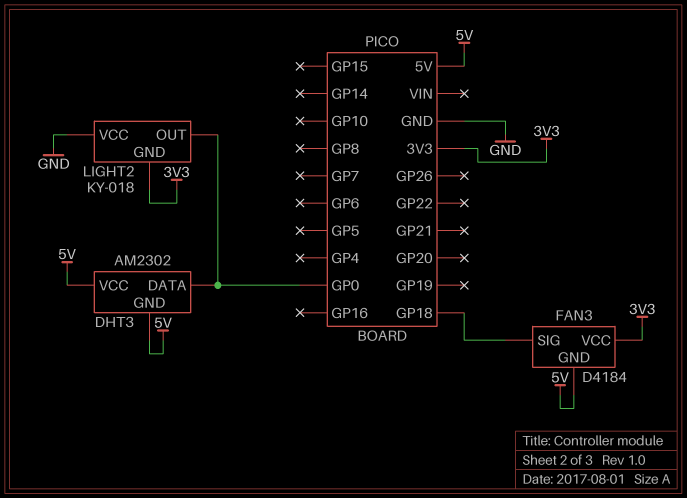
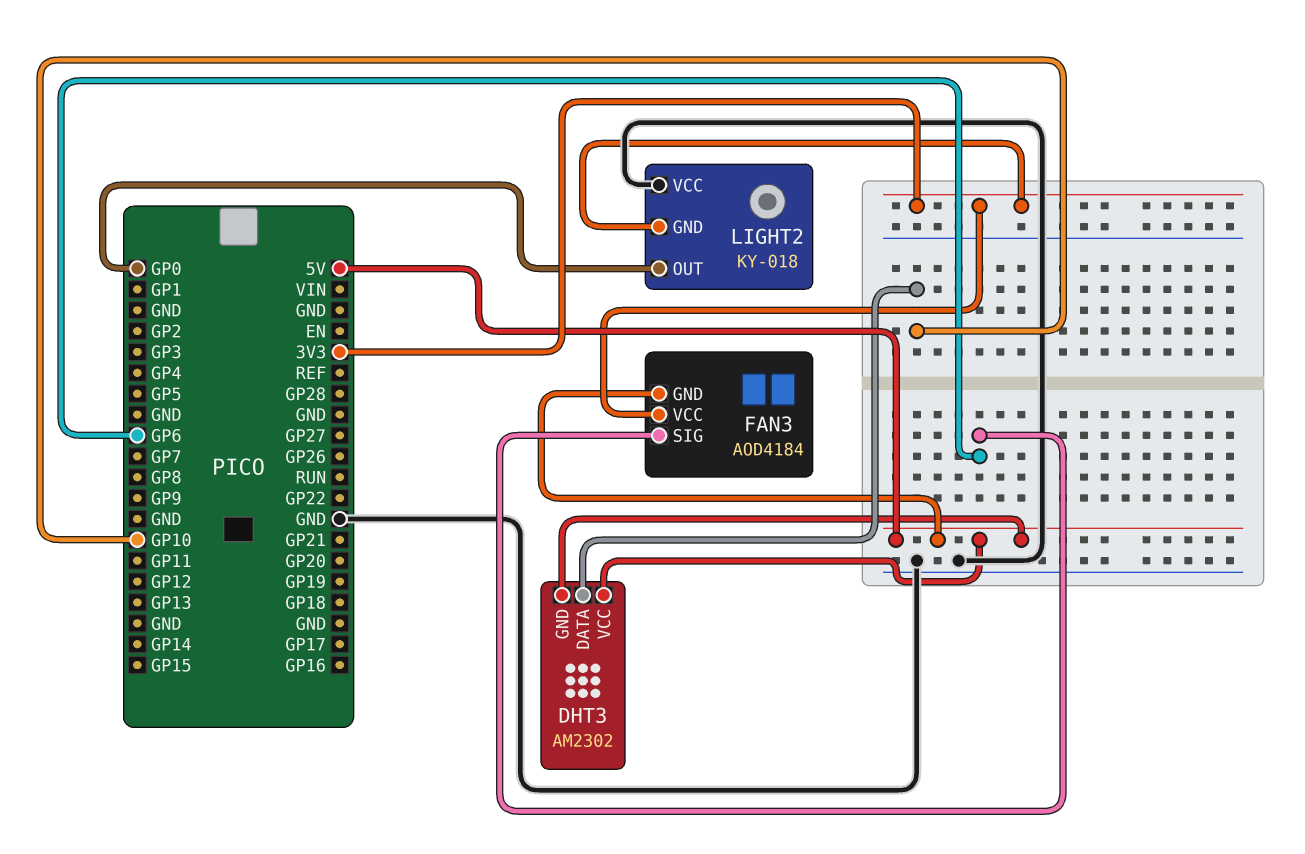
DHT3 pin DATA: GP0 -> GP10
FAN3: D4184 -> AOD4184
FAN3 pin SIG: GP18 -> GP6

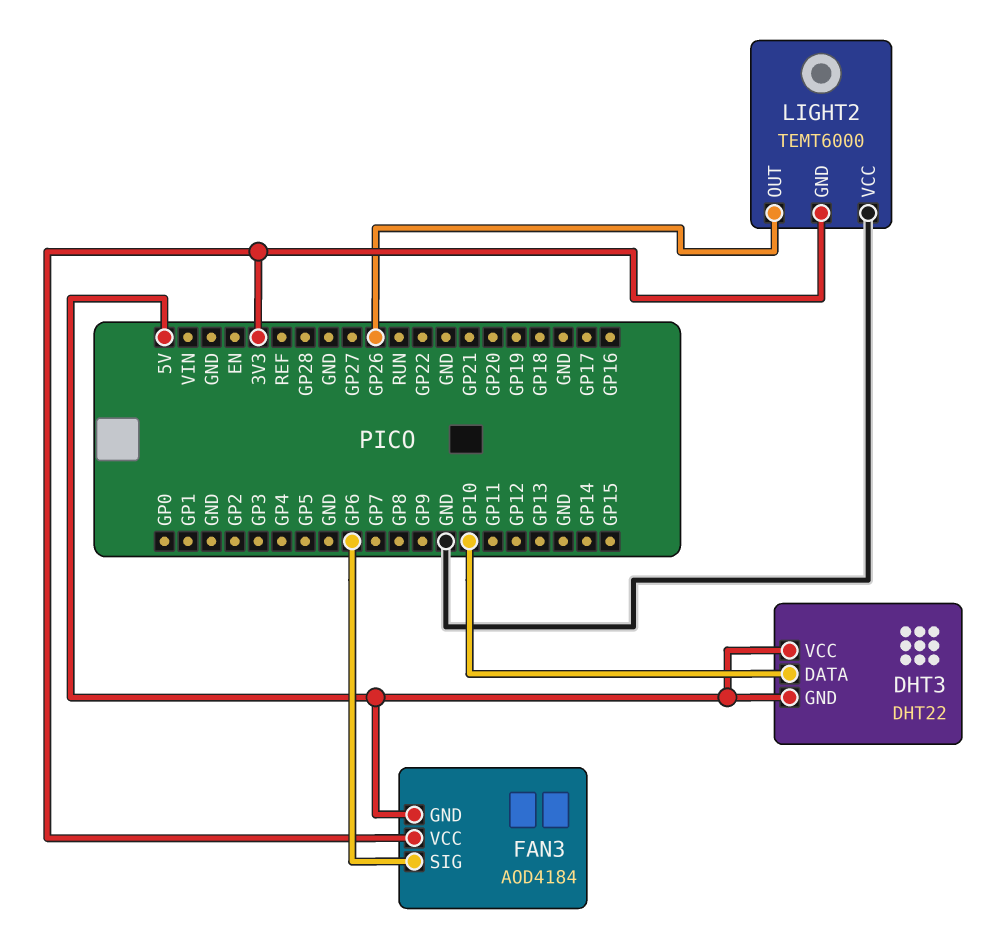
DHT3: AM2302 -> DHT22
LIGHT2: KY-018 -> TEMT6000
LIGHT2 pin OUT: GP0 -> GP26

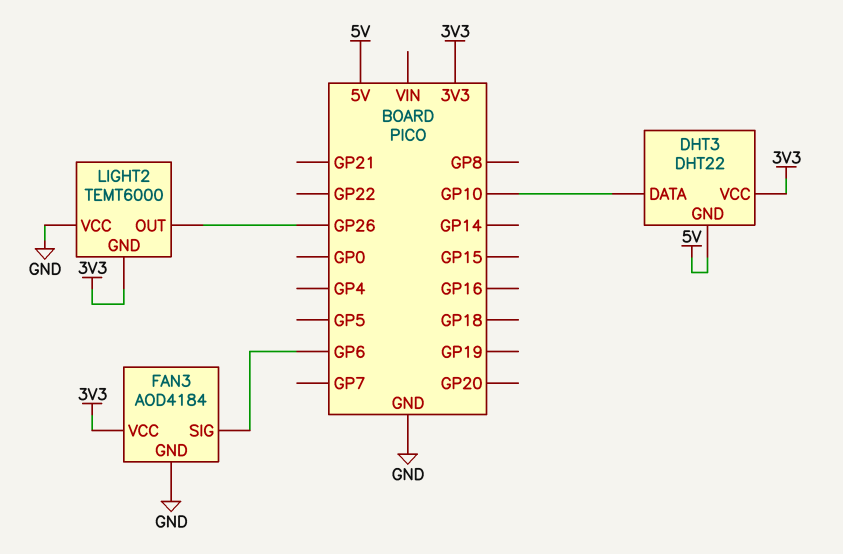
DHT3 pin VCC: 5V -> 3V3
FAN3 pin GND: 5V -> GND

